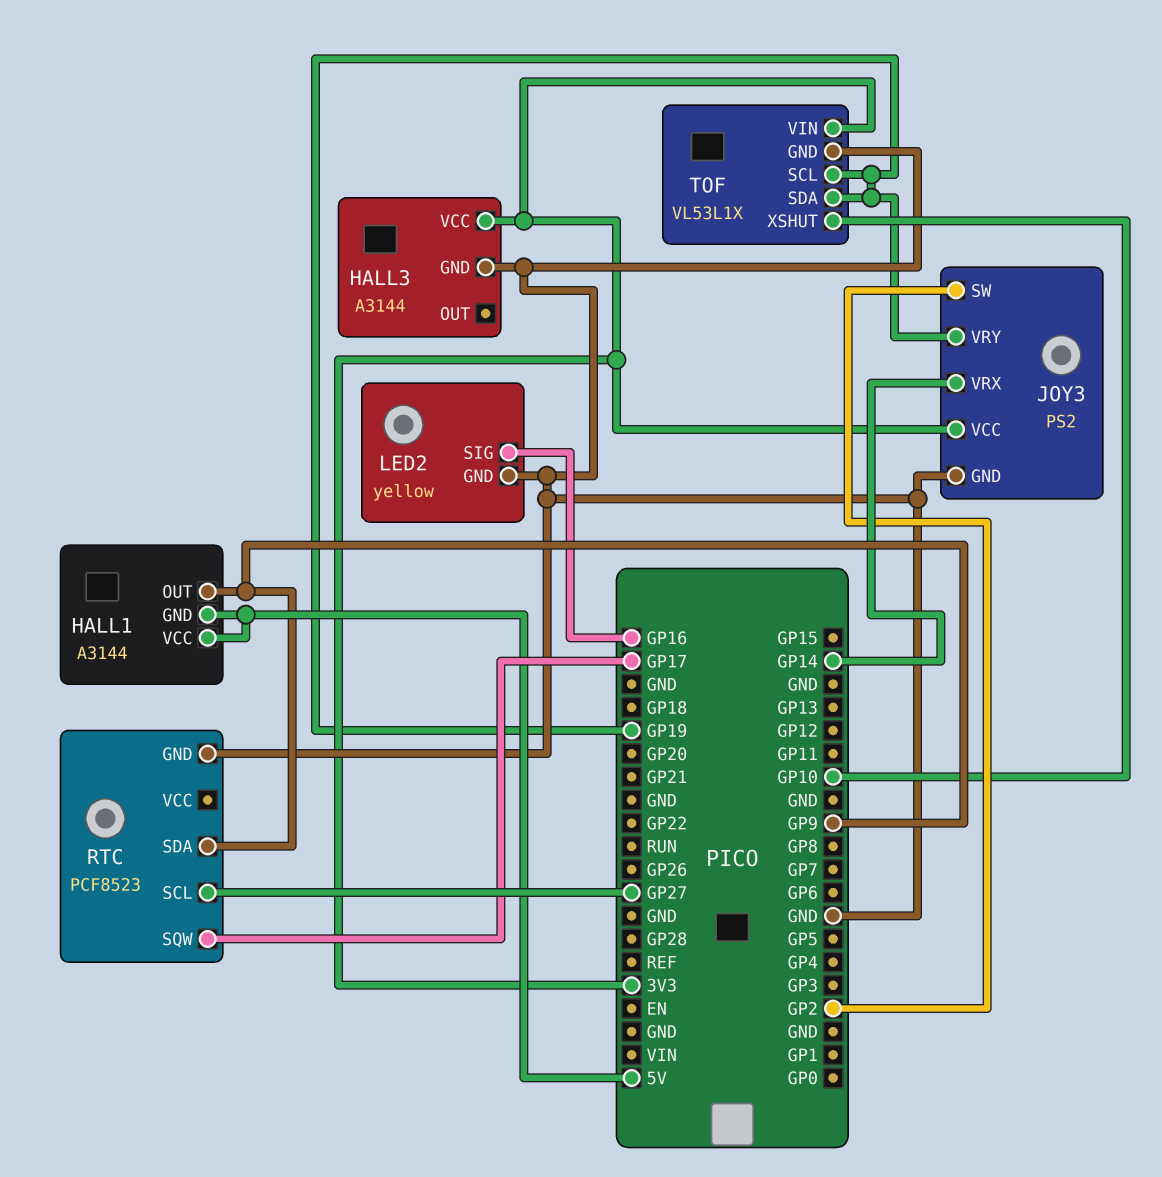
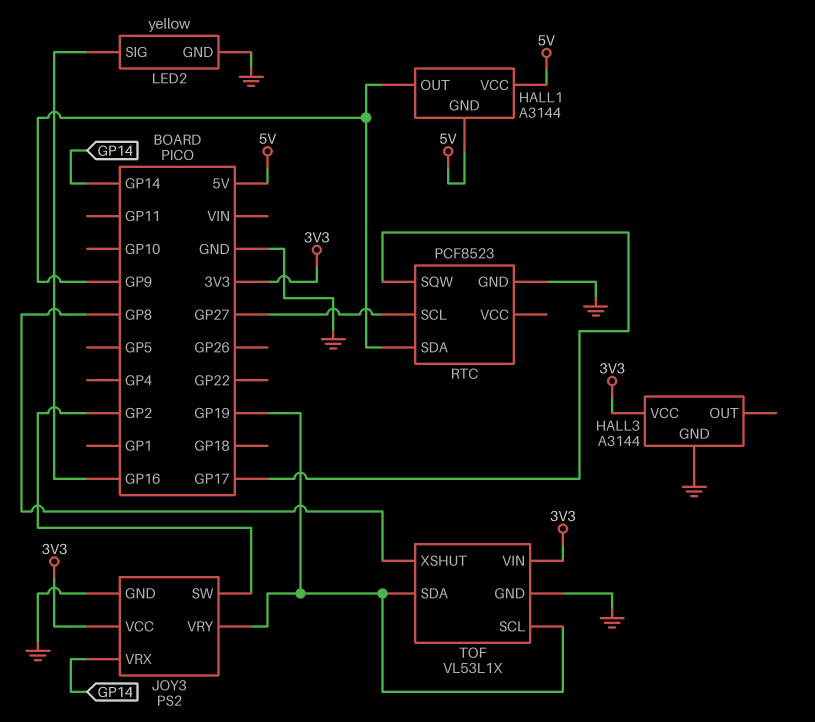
TOF pin XSHUT: GP10 -> GP8

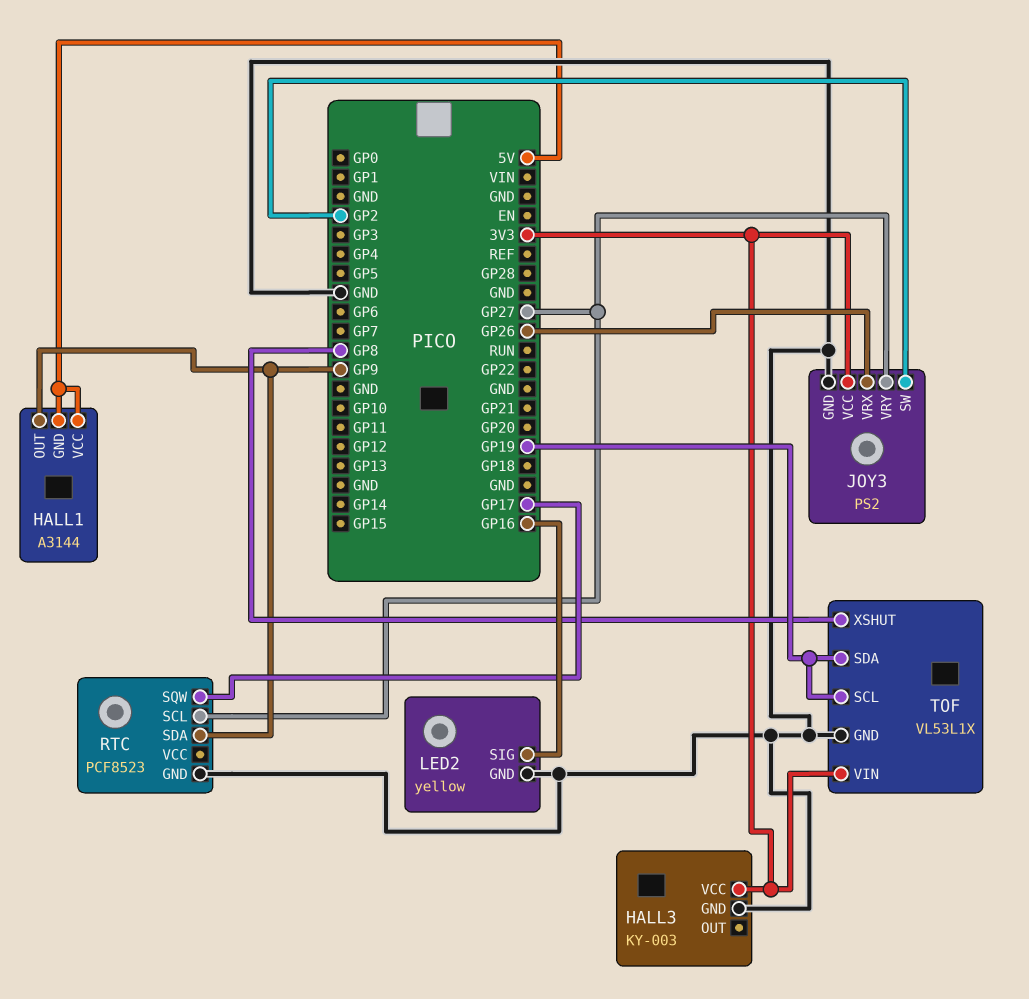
HALL3: A3144 -> KY-003
JOY3 pin VRX: GP14 -> GP26
JOY3 pin VRY: GP19 -> GP27

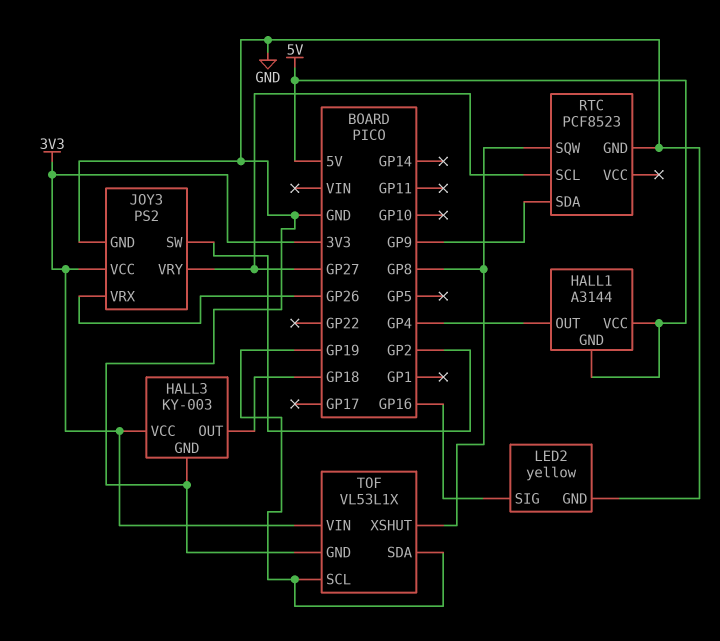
HALL1 pin OUT: GP9 -> GP4
HALL3 pin OUT: none -> GP18
RTC pin SQW: GP17 -> GP8

